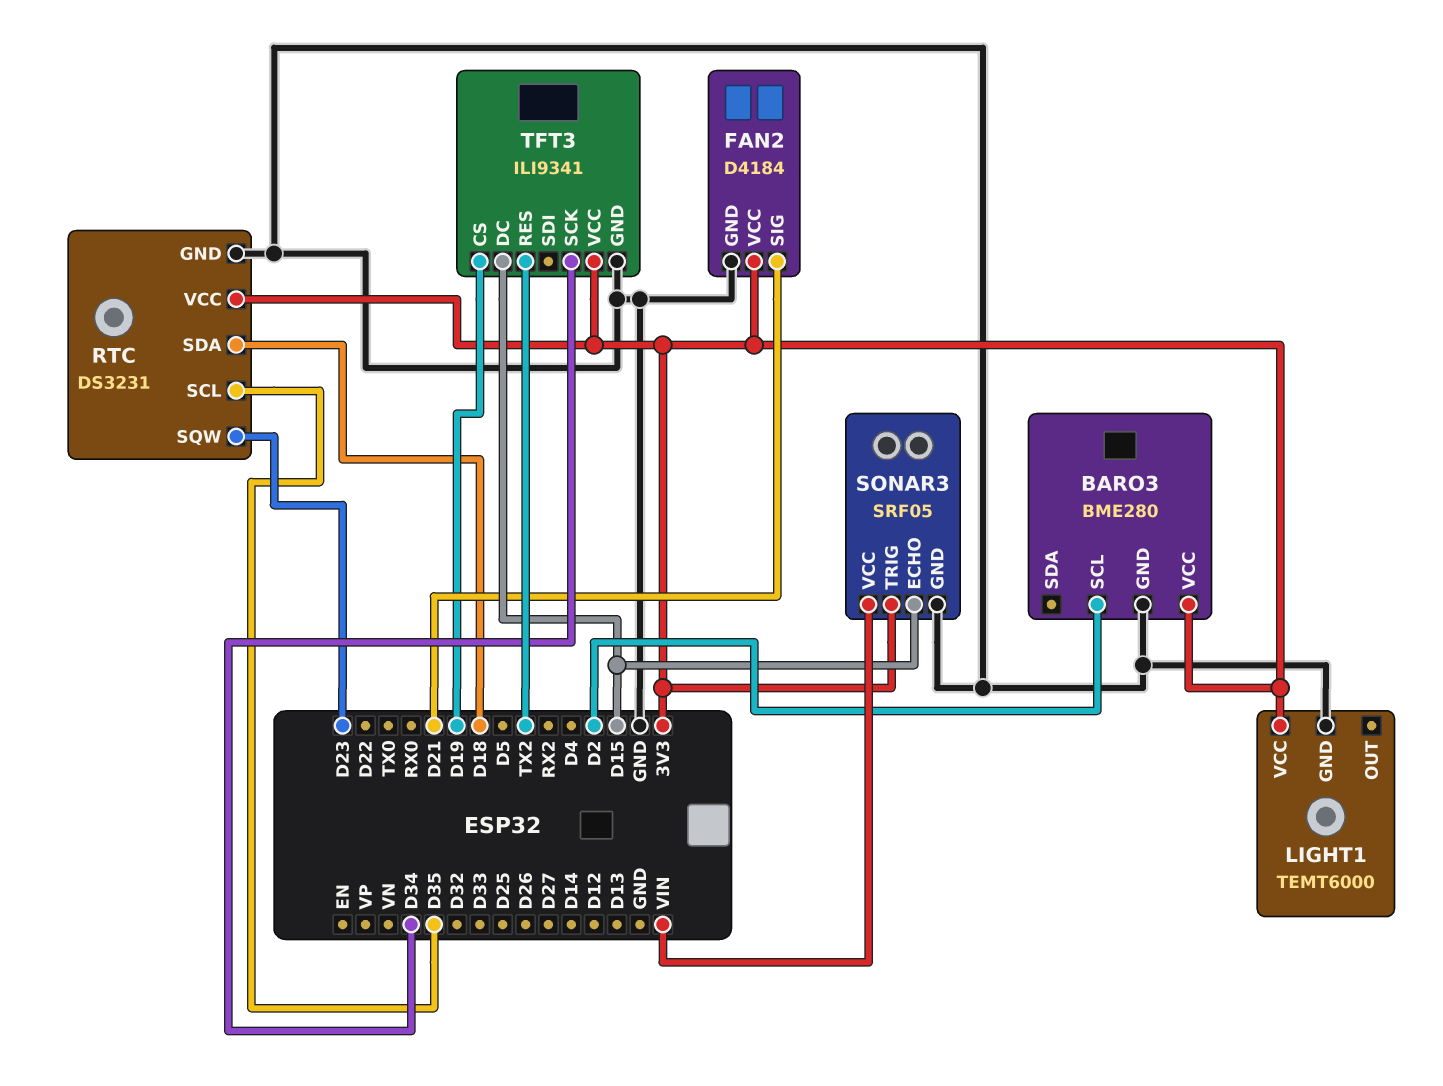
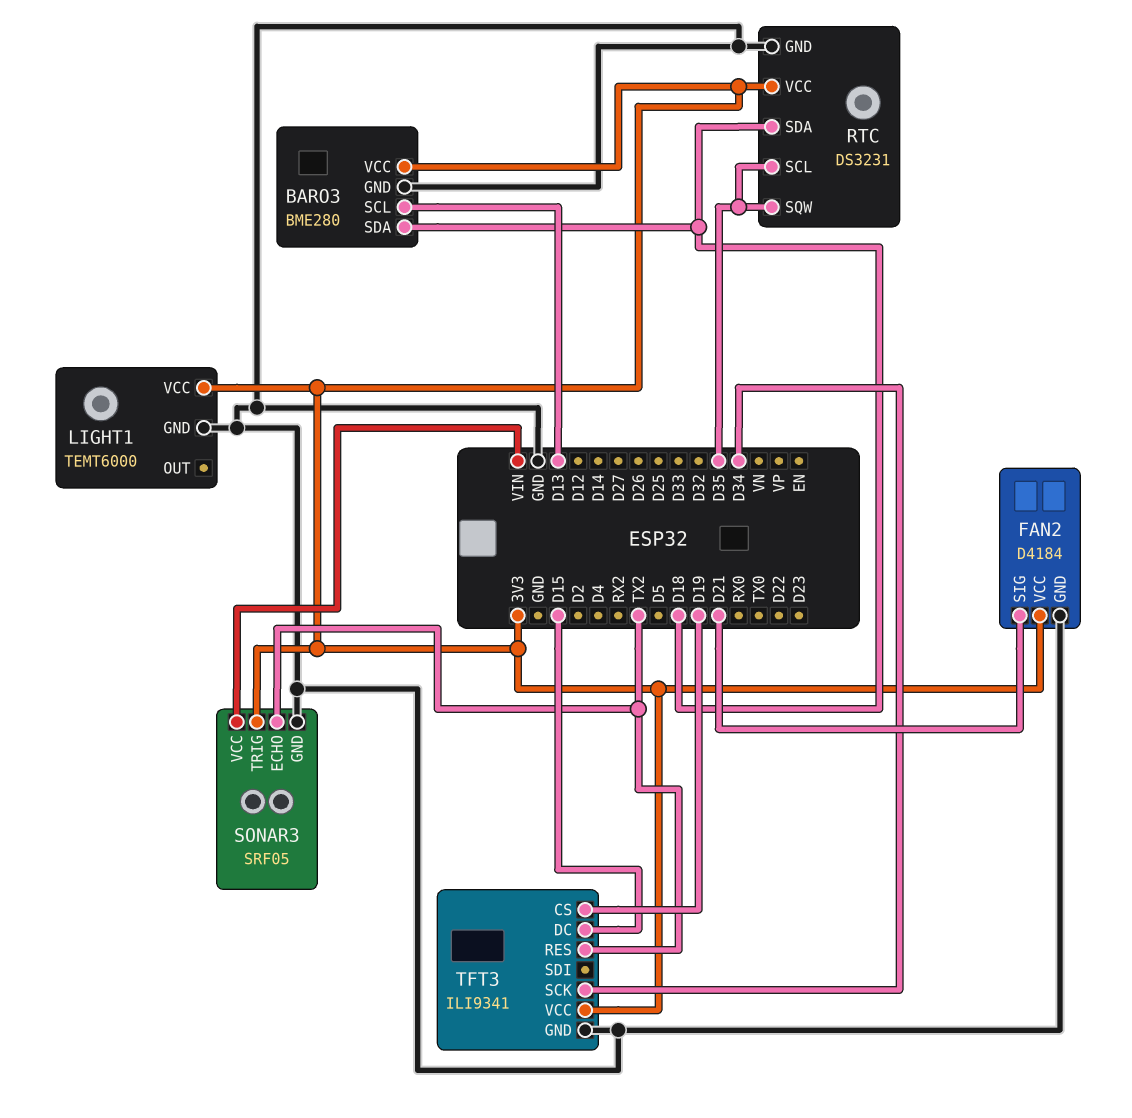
BARO3 pin SCL: D2 -> D13
BARO3 pin SDA: none -> D18
RTC pin SQW: D23 -> D35
SONAR3 pin ECHO: D15 -> TX2

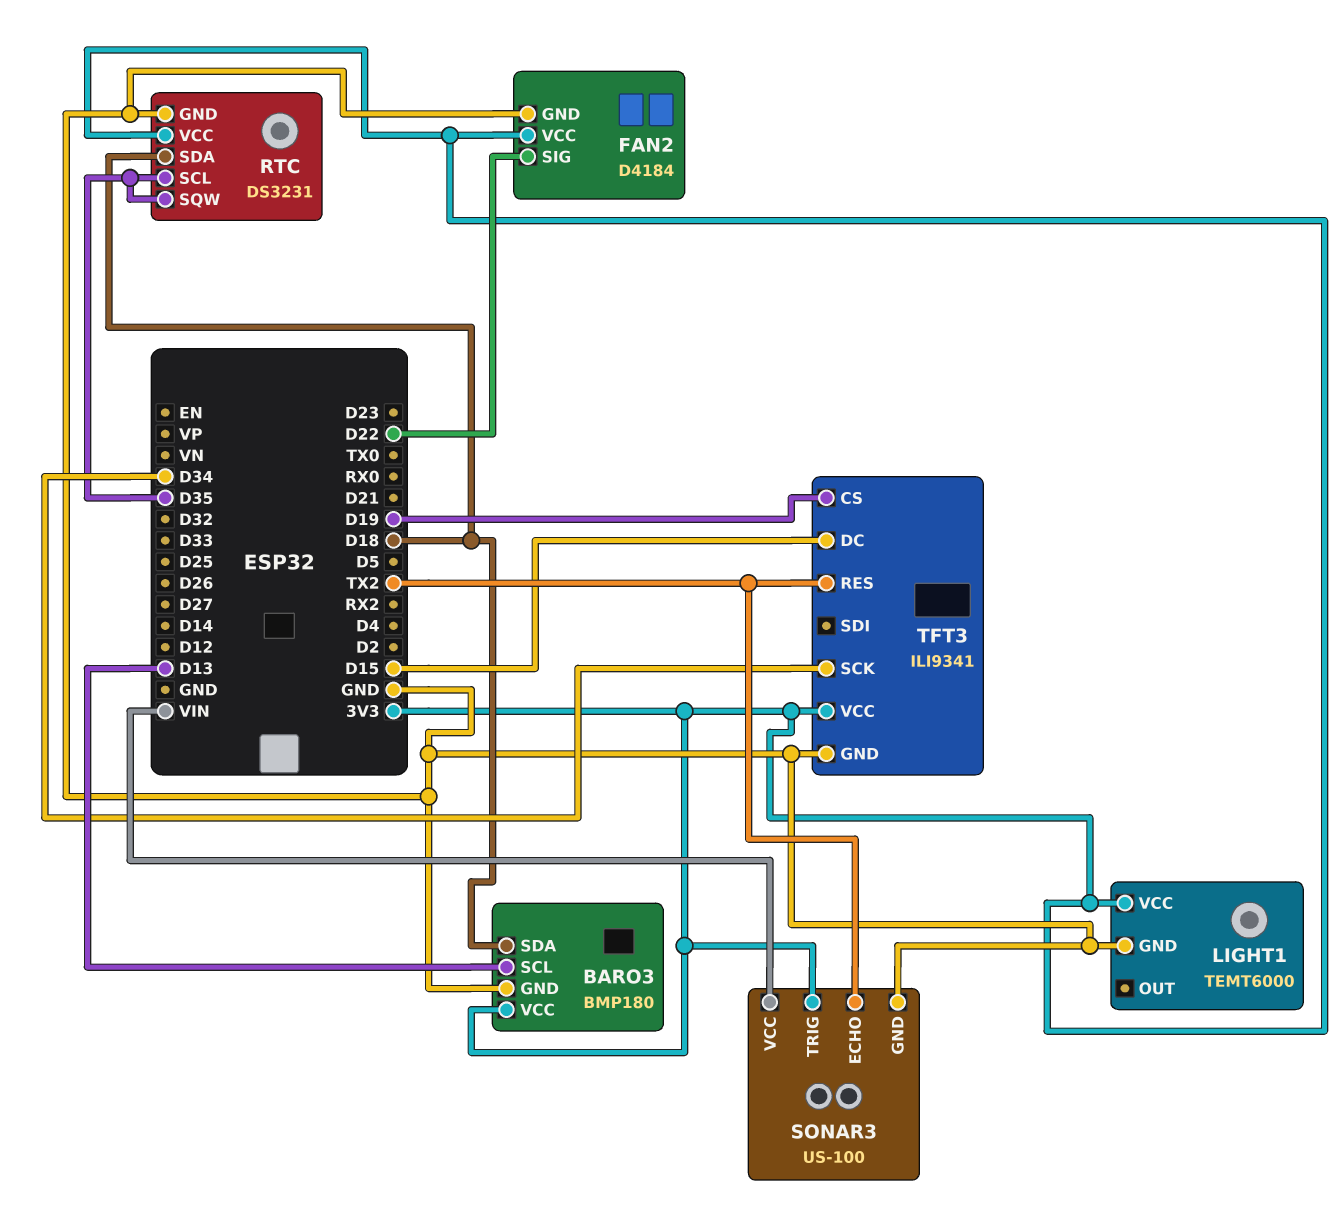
BARO3: BME280 -> BMP180
FAN2 pin SIG: D21 -> D22
SONAR3: SRF05 -> US-100

